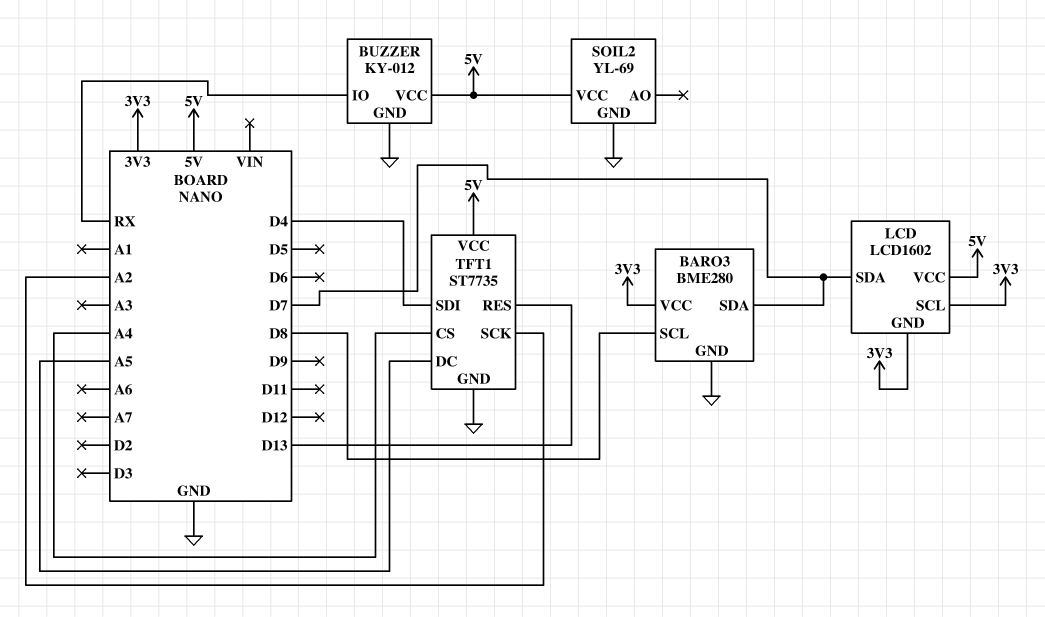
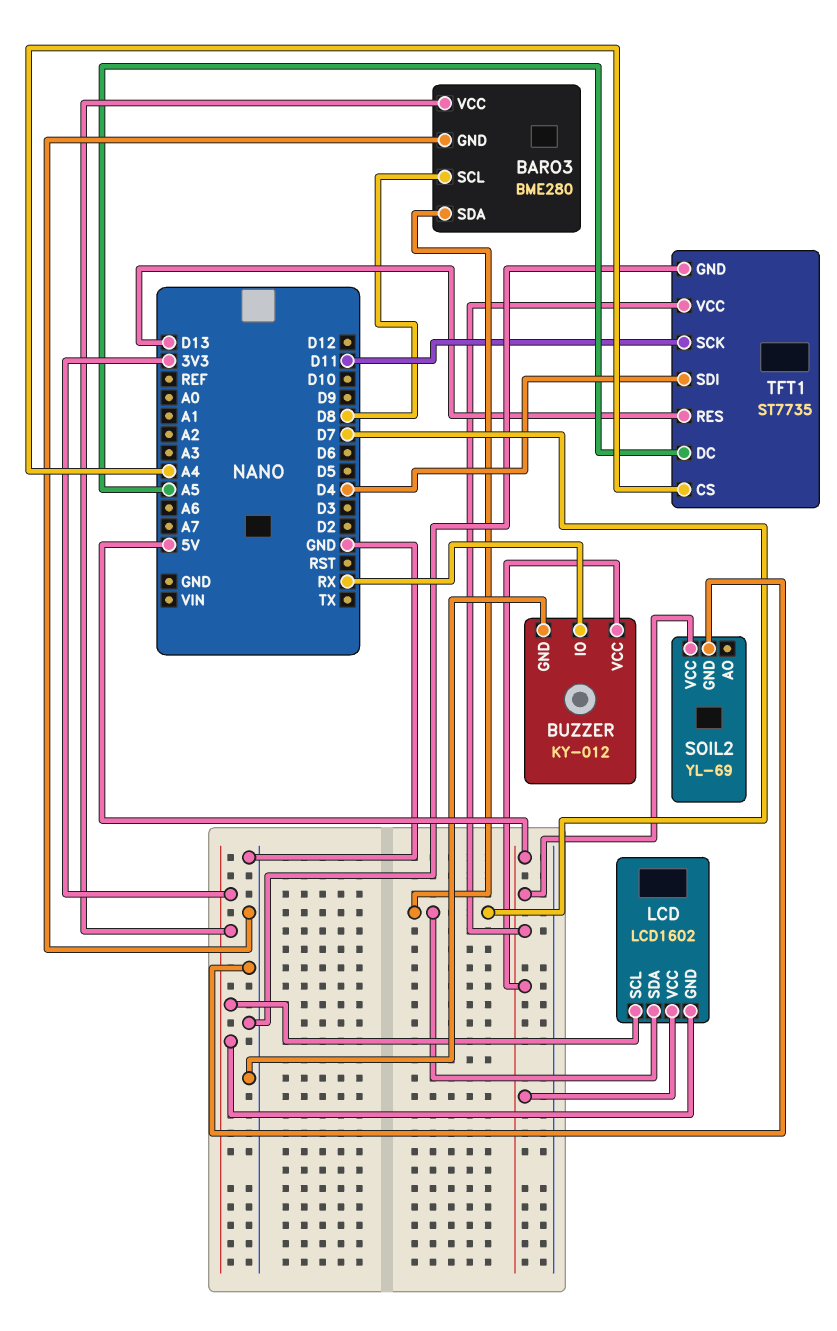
TFT1 pin SCK: A2 -> D11

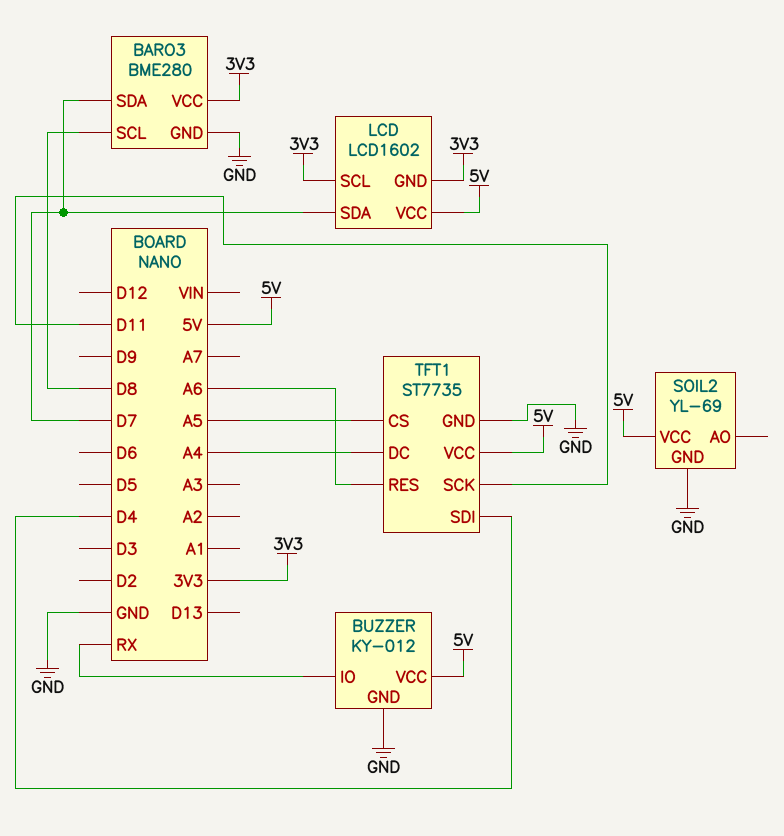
TFT1 pin CS: A4 -> A5
TFT1 pin DC: A5 -> A4
TFT1 pin RES: D13 -> A6

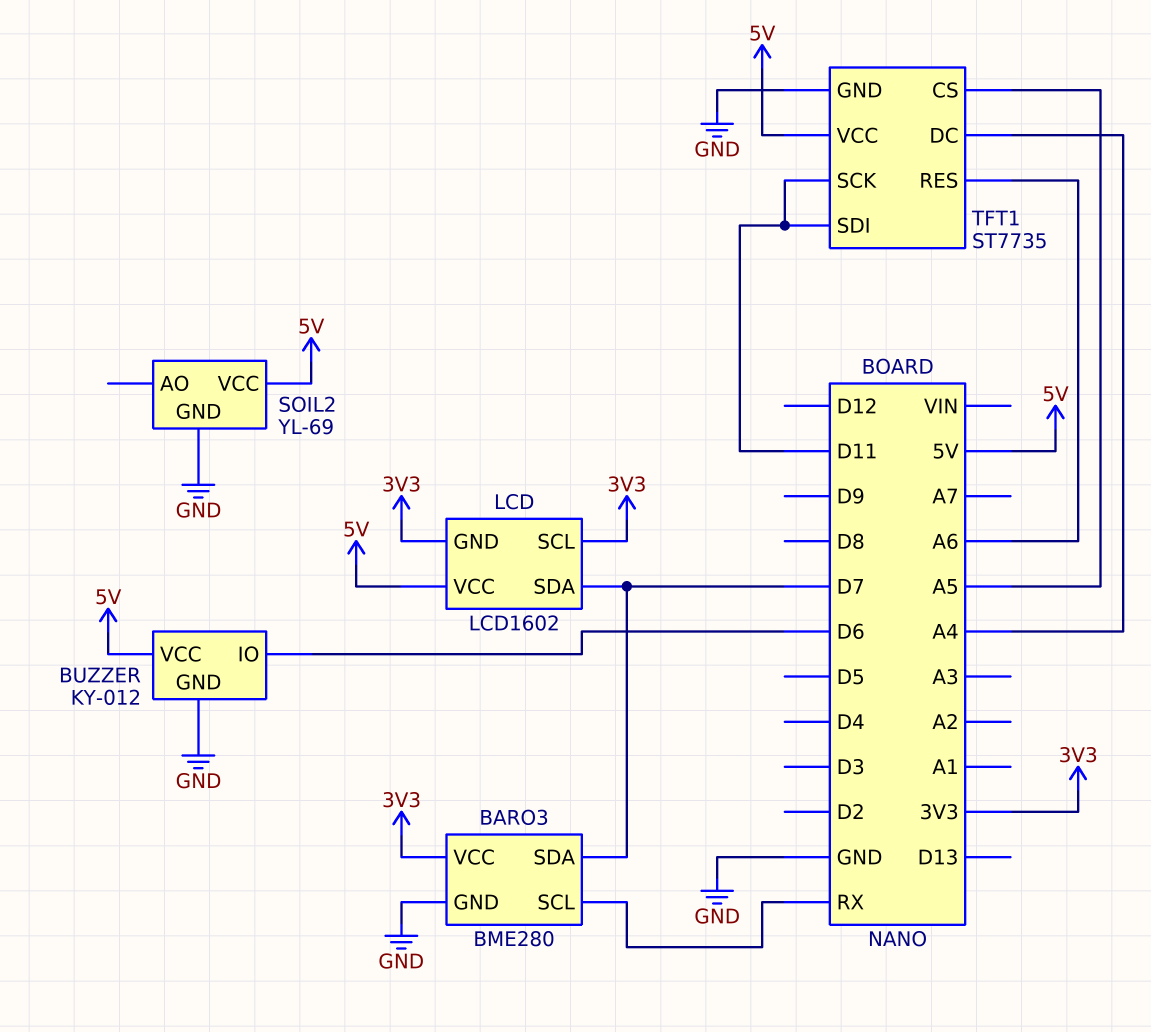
BARO3 pin SCL: D8 -> RX
BUZZER pin IO: RX -> D6
TFT1 pin SDI: D4 -> D11

